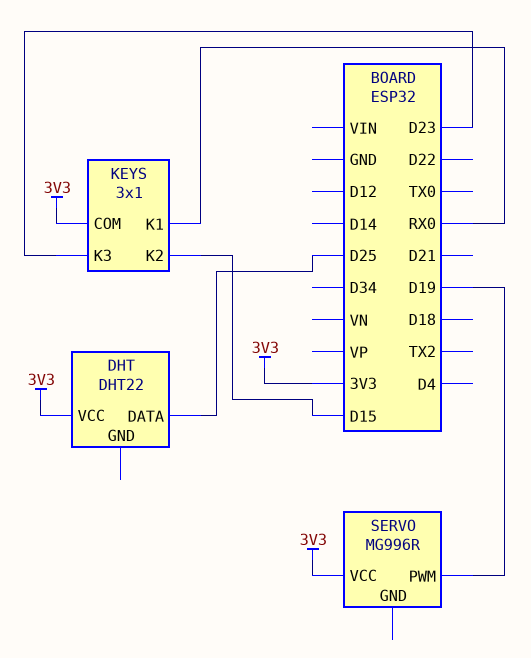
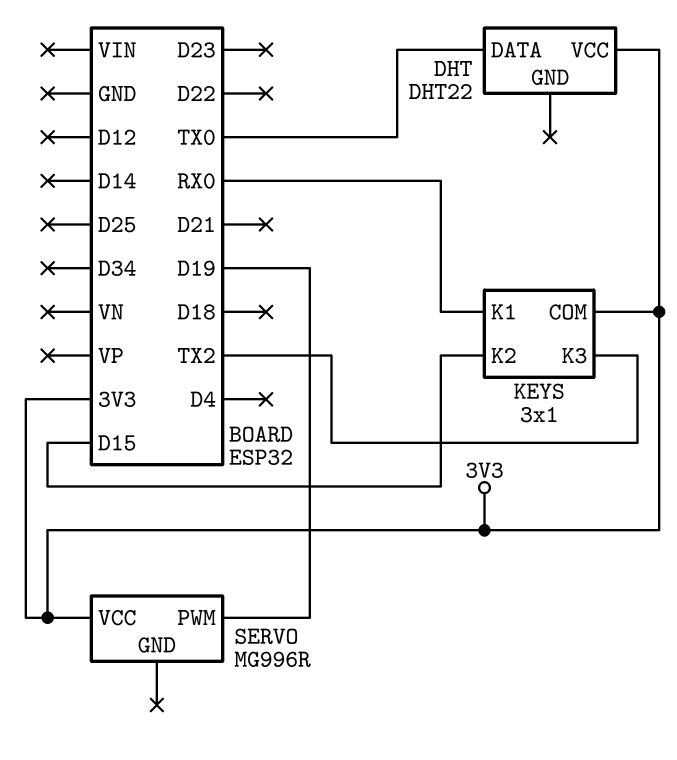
DHT pin DATA: D25 -> TX0
KEYS pin K3: D23 -> TX2

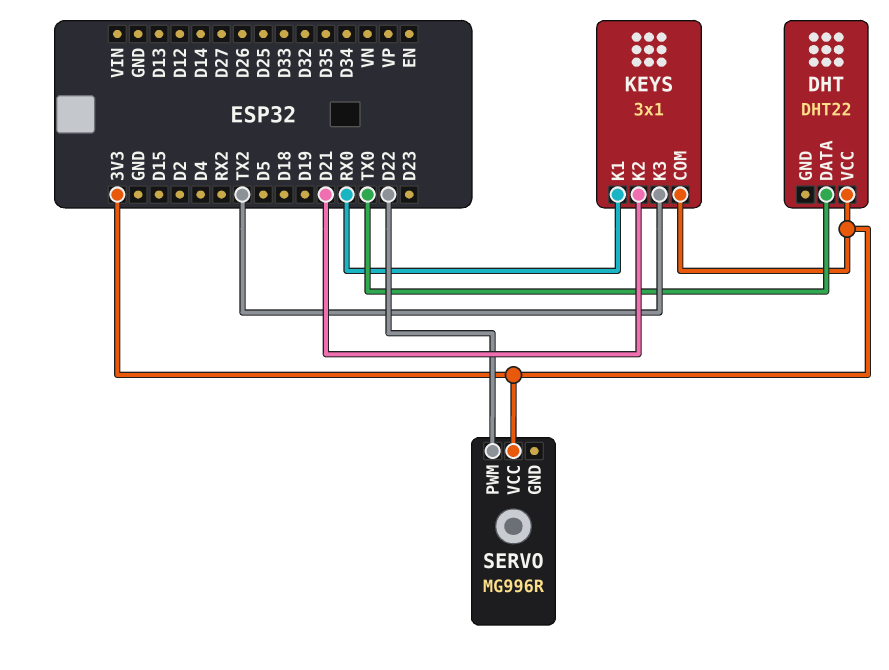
KEYS pin K2: D15 -> D21
SERVO pin PWM: D19 -> D22

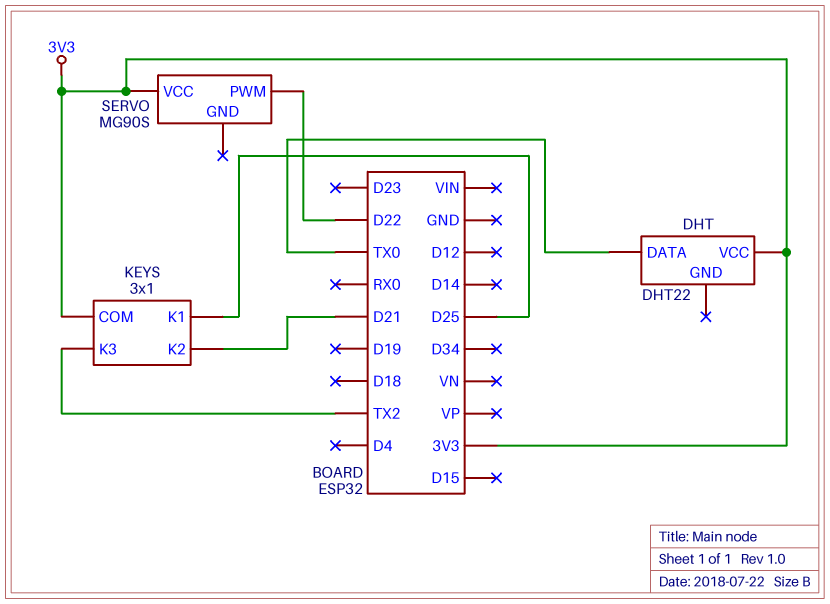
KEYS pin K1: RX0 -> D25
SERVO: MG996R -> MG90S

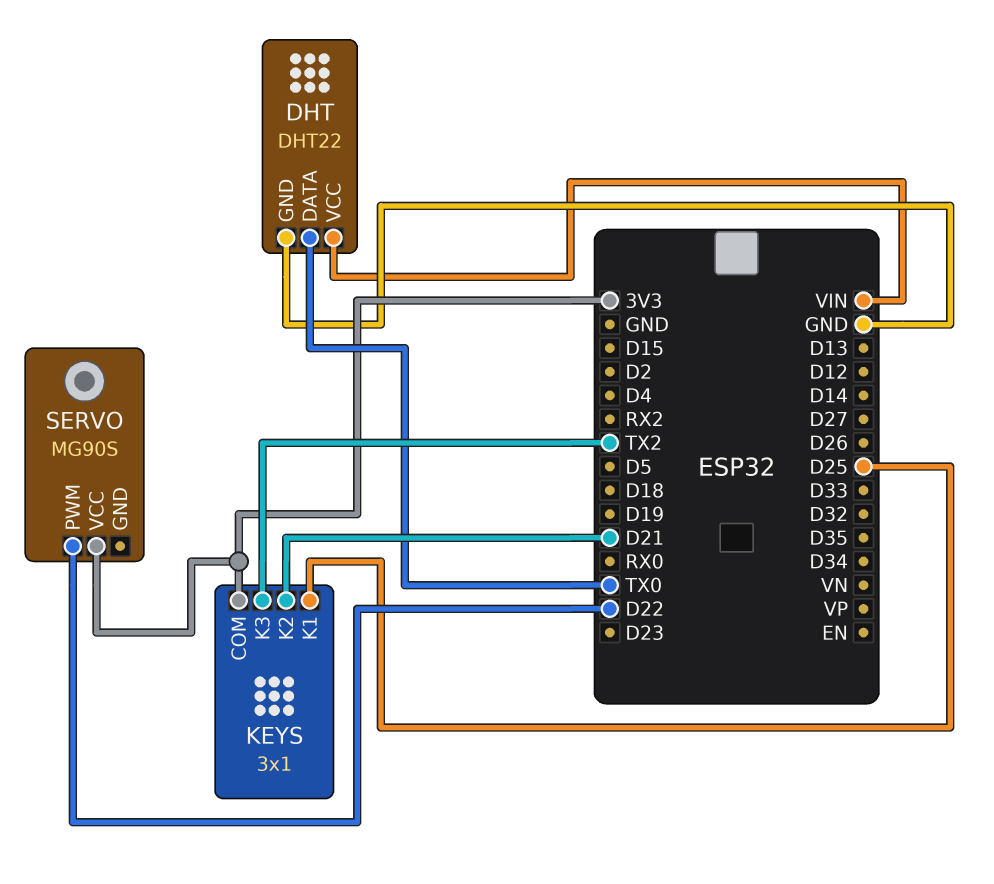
DHT pin GND: none -> GND
DHT pin VCC: 3V3 -> VIN

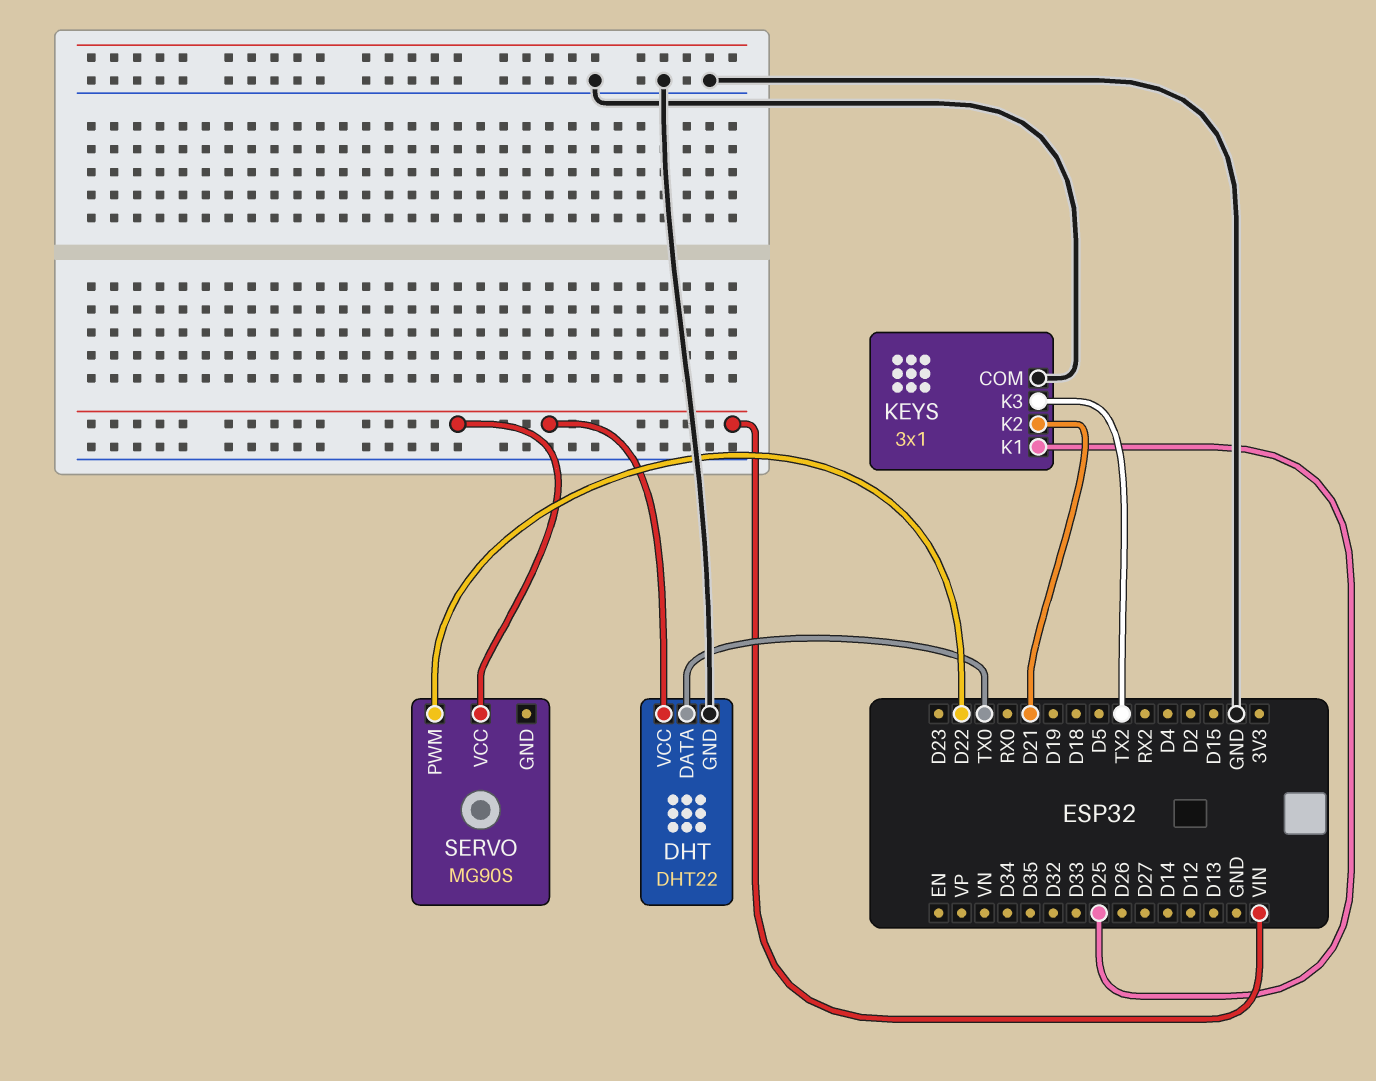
KEYS pin COM: 3V3 -> GND
SERVO pin VCC: 3V3 -> VIN

